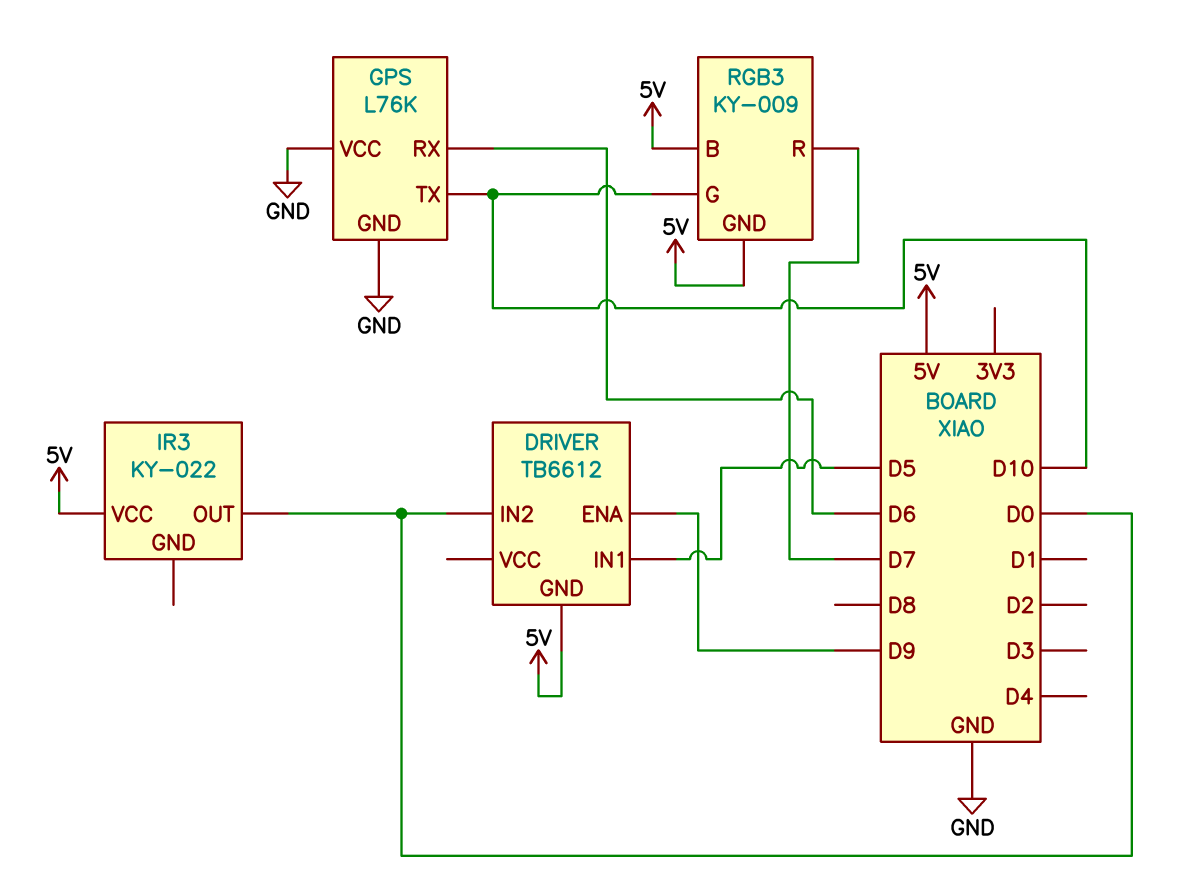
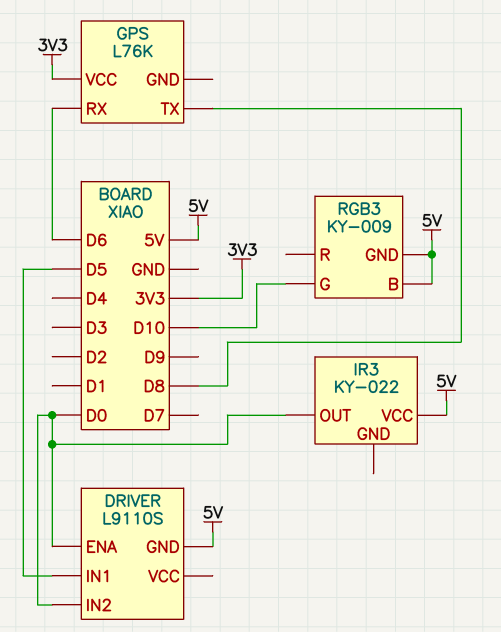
DRIVER: TB6612 -> L9110S
DRIVER pin ENA: D9 -> D0
GPS pin GND: GND -> none
GPS pin TX: D10 -> D8
GPS pin VCC: GND -> 3V3
RGB3 pin R: D7 -> none

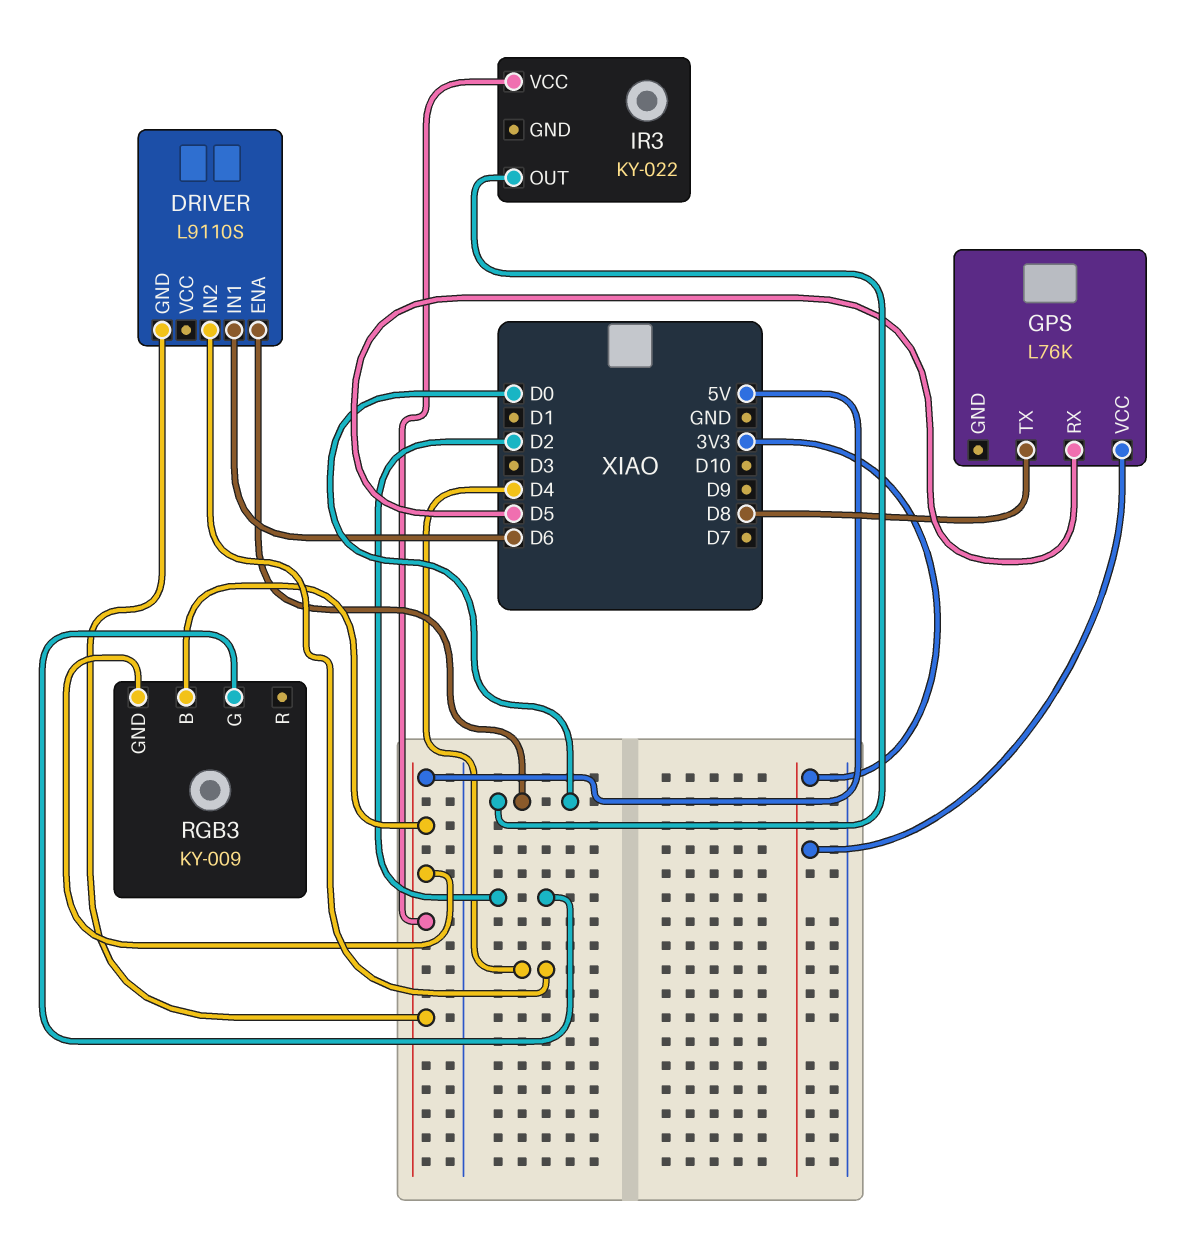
DRIVER pin IN1: D5 -> D6
DRIVER pin IN2: D0 -> D4
GPS pin RX: D6 -> D5
RGB3 pin G: D10 -> D2

